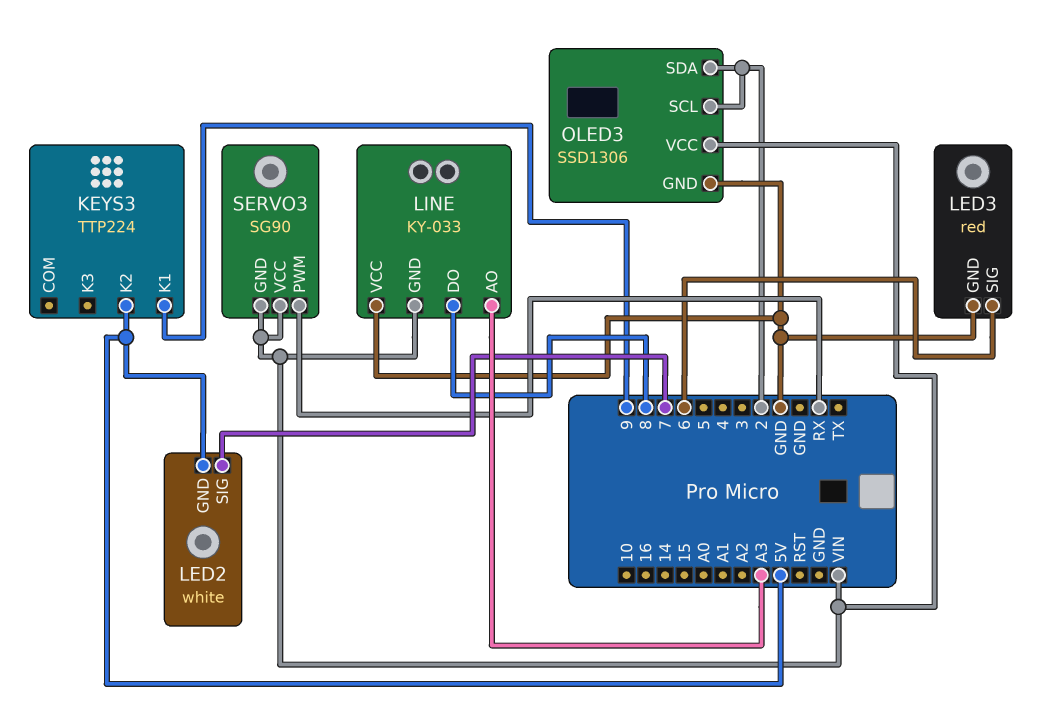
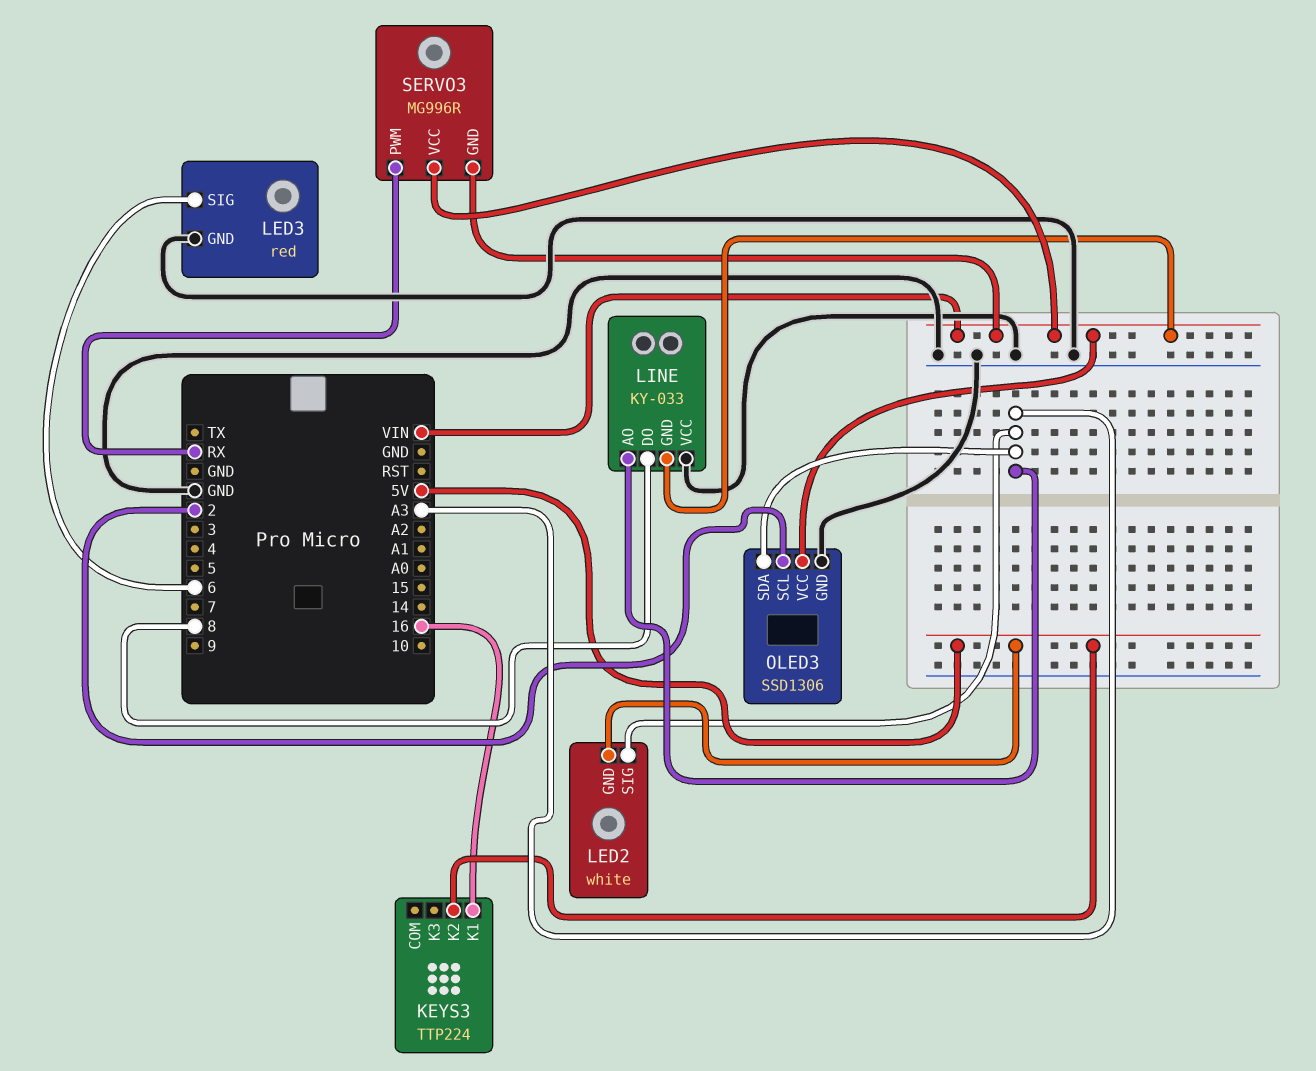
KEYS3 pin K1: 9 -> 16
LED2 pin SIG: 7 -> A3
OLED3 pin SDA: 2 -> A3
SERVO3: SG90 -> MG996R

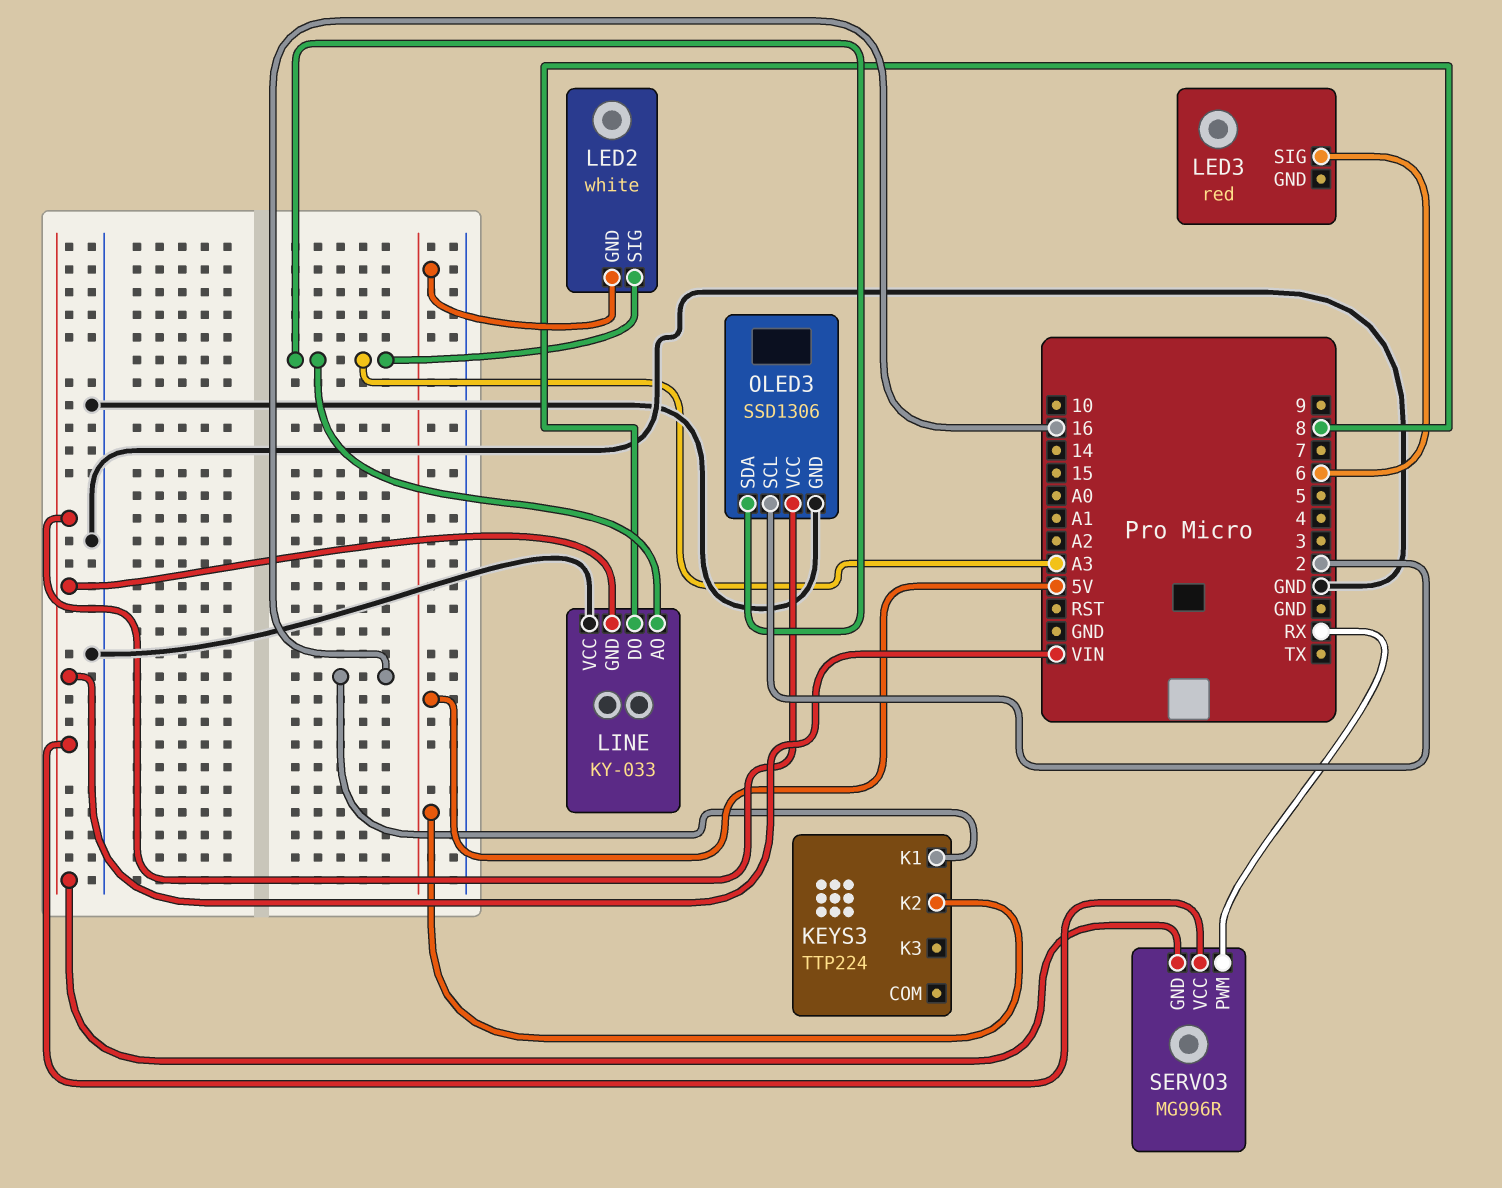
LED3 pin GND: GND -> none

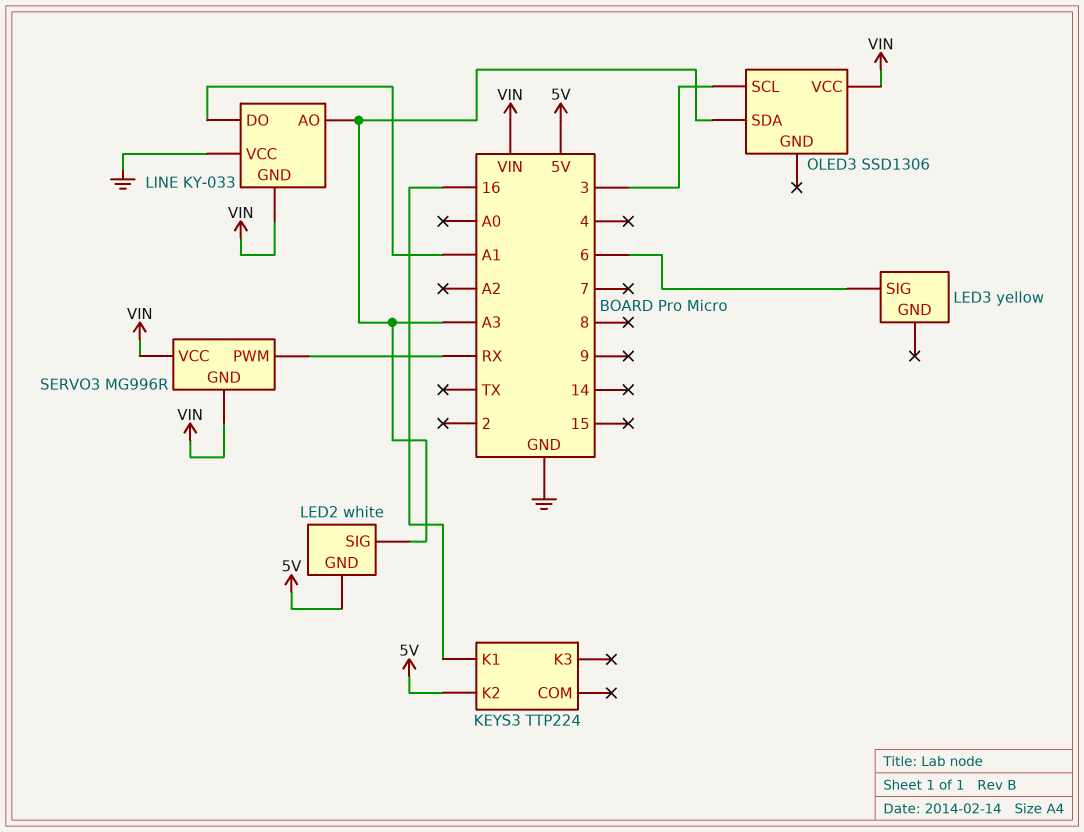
LED3: red -> yellow
LINE pin DO: 8 -> A1
OLED3 pin GND: GND -> none
OLED3 pin SCL: 2 -> 3

